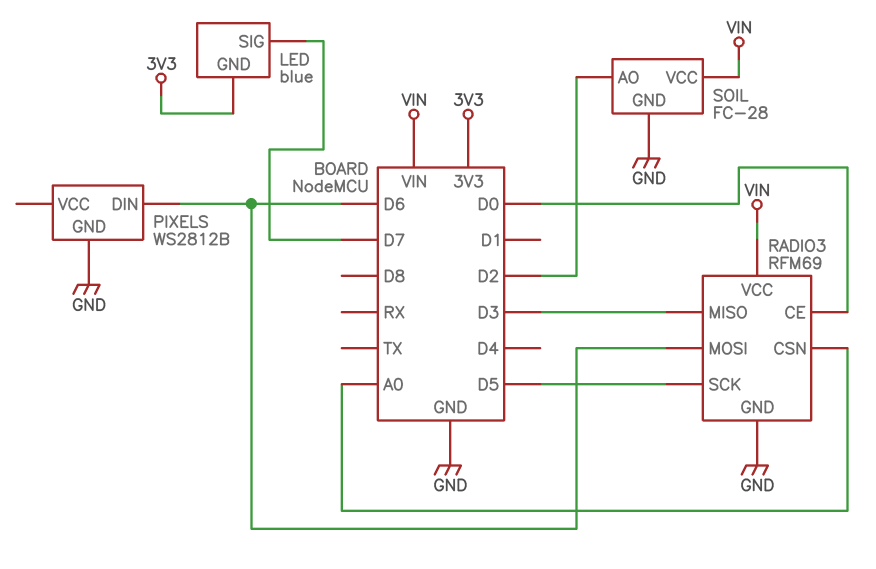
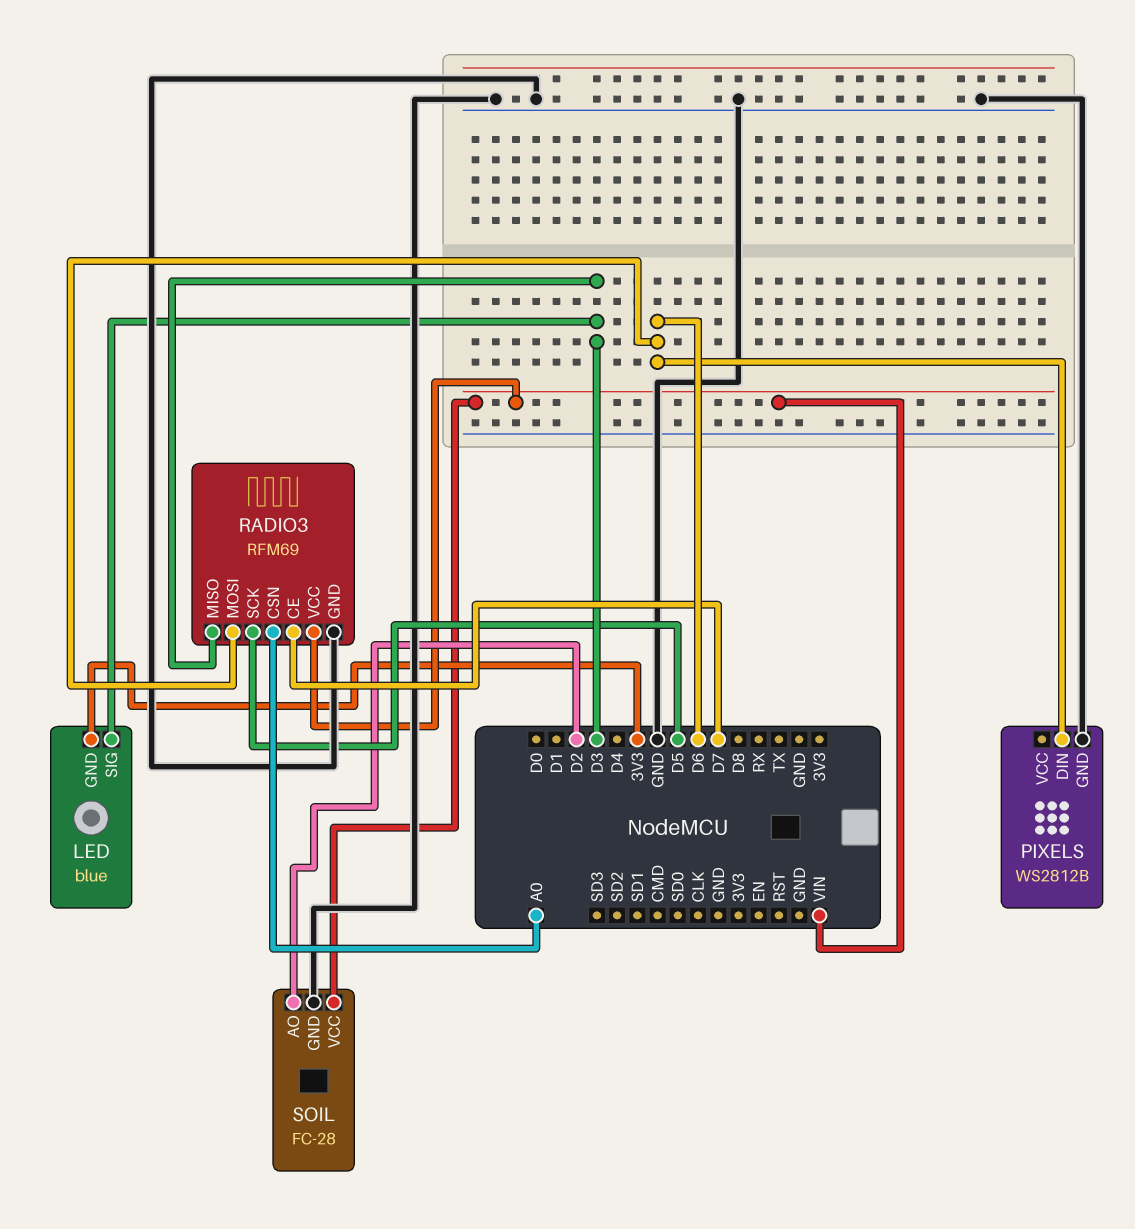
LED pin SIG: D7 -> D3
RADIO3 pin CE: D0 -> D7

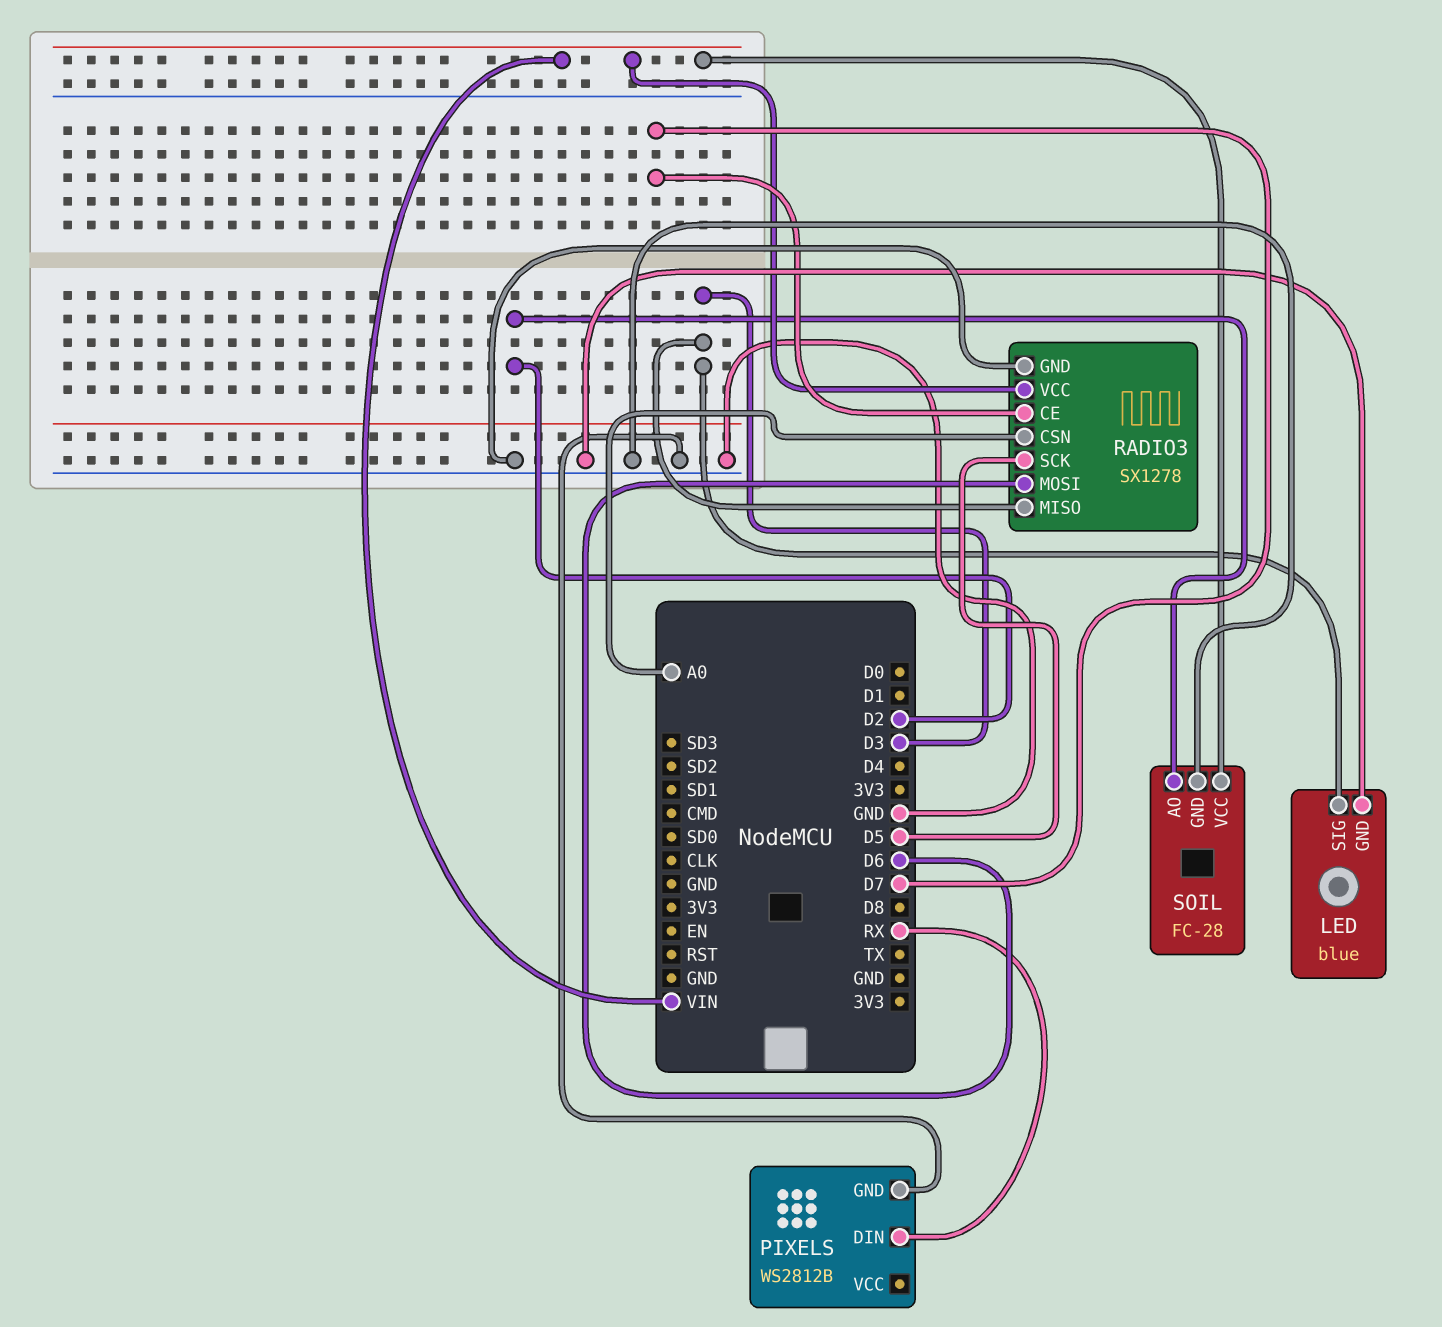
LED pin GND: 3V3 -> GND
PIXELS pin DIN: D6 -> RX
RADIO3: RFM69 -> SX1278

